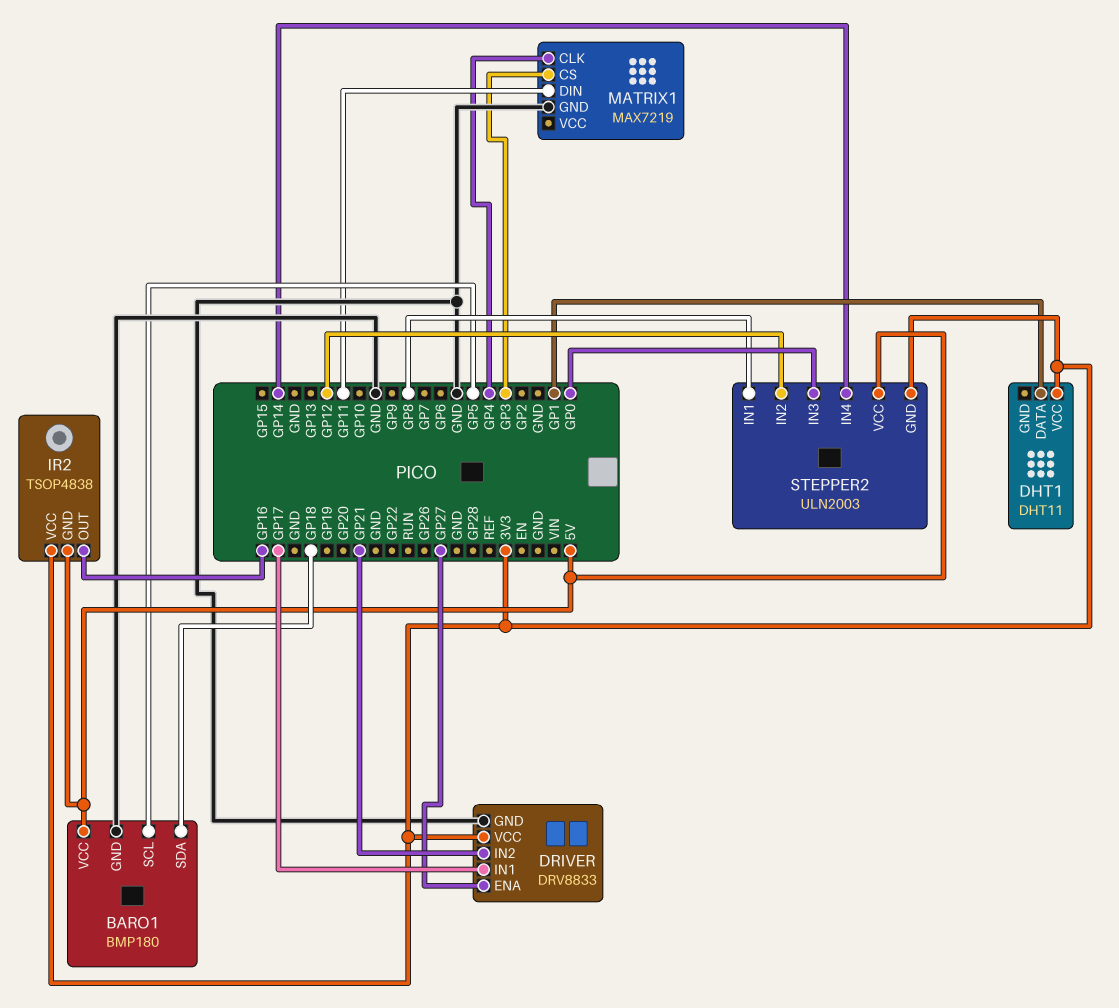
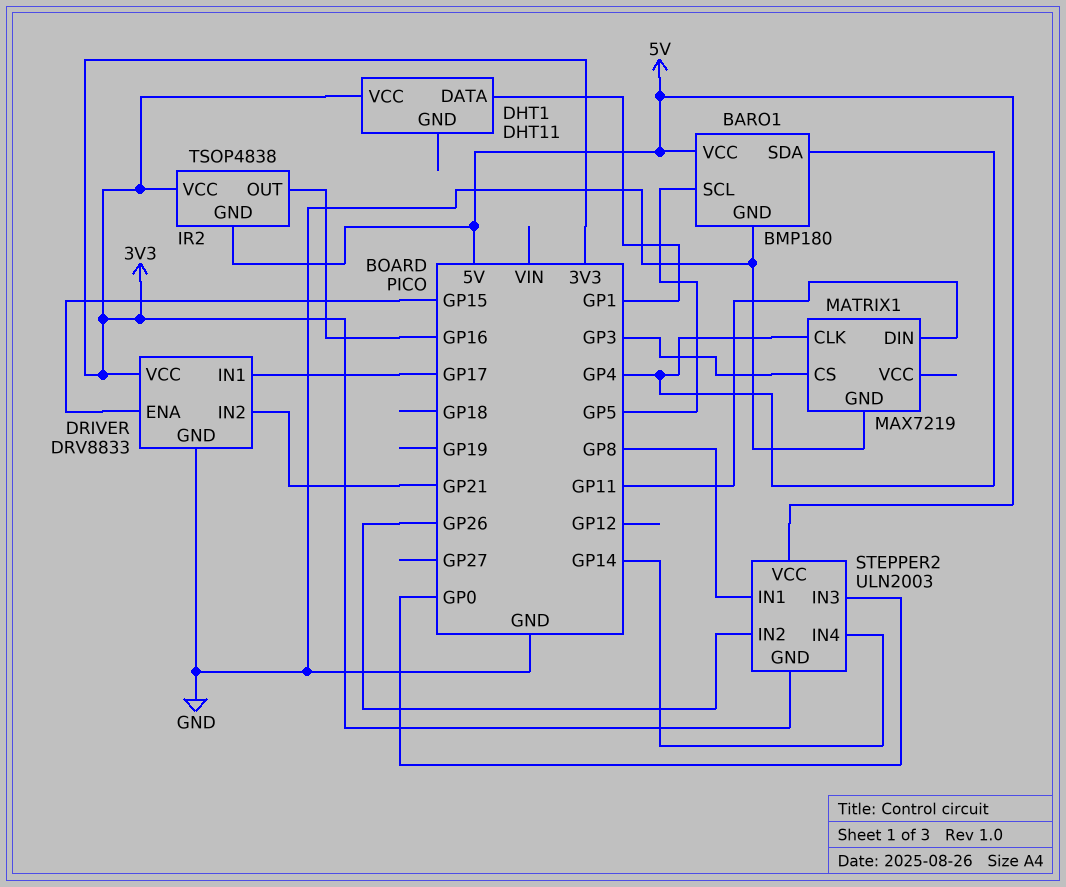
BARO1 pin SDA: GP18 -> GP4
DRIVER pin ENA: GP27 -> GP15
STEPPER2 pin IN2: GP12 -> GP26

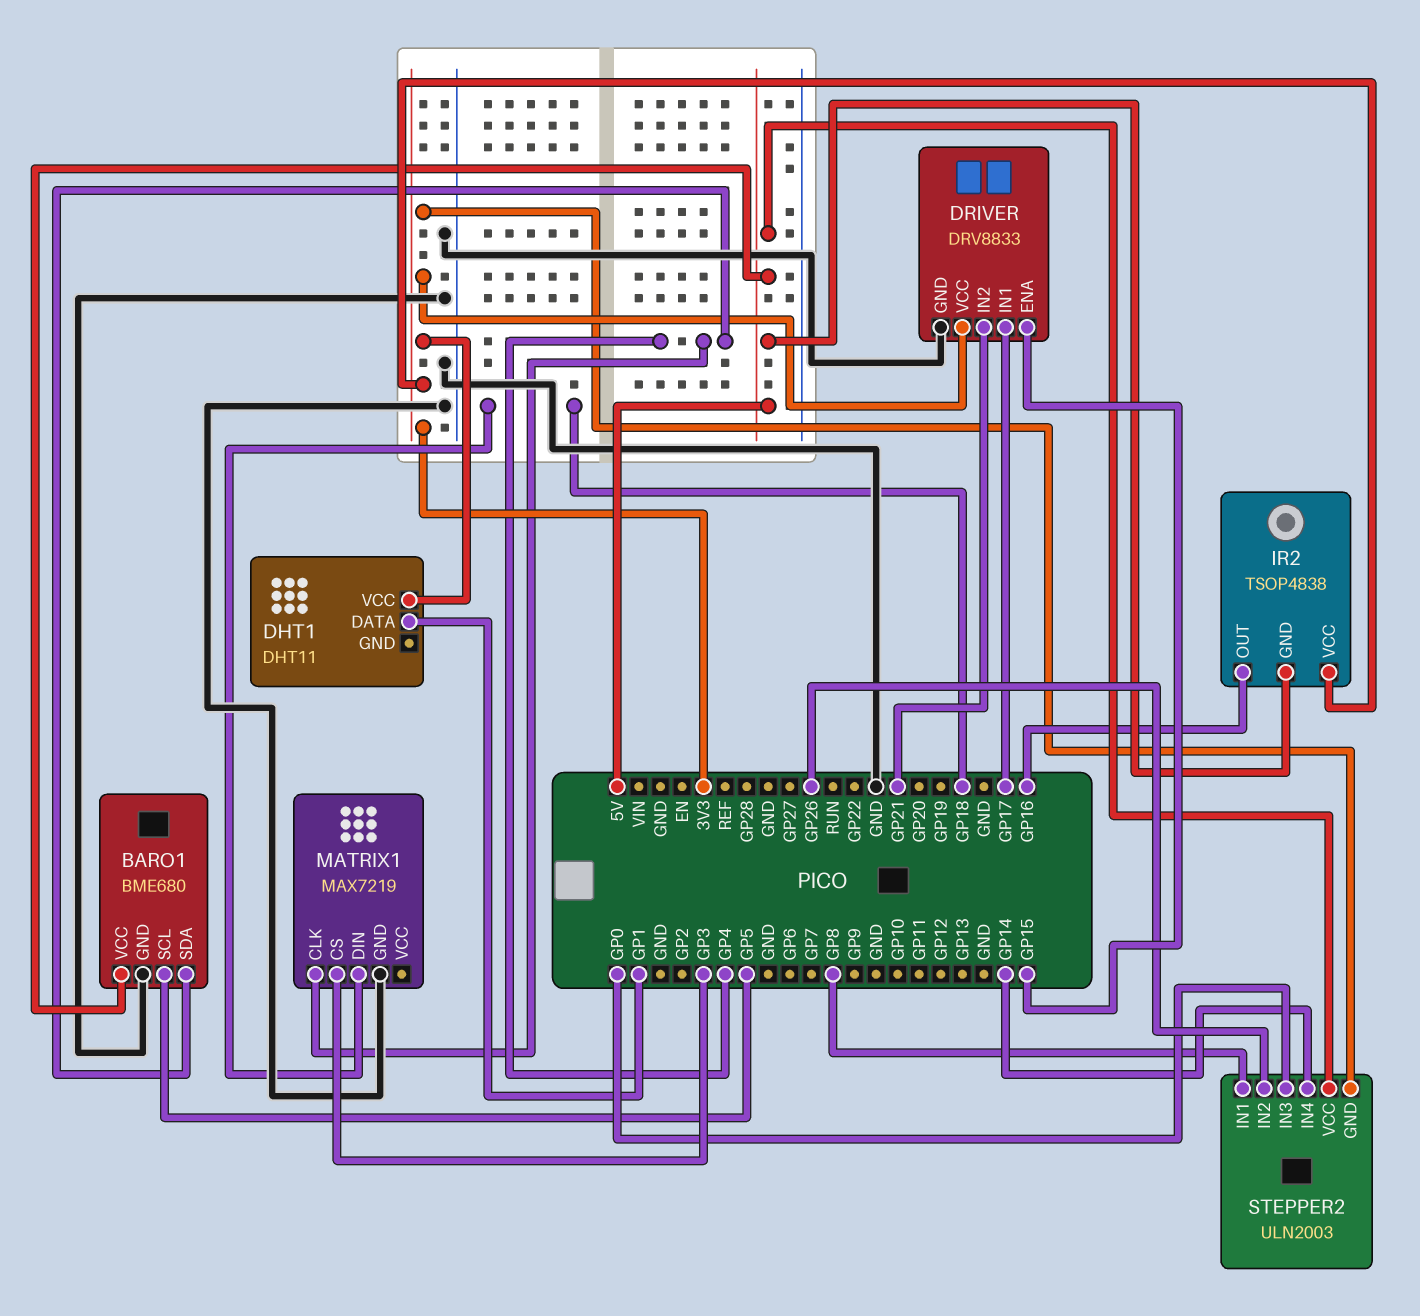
BARO1: BMP180 -> BME680
MATRIX1 pin DIN: GP11 -> GP18

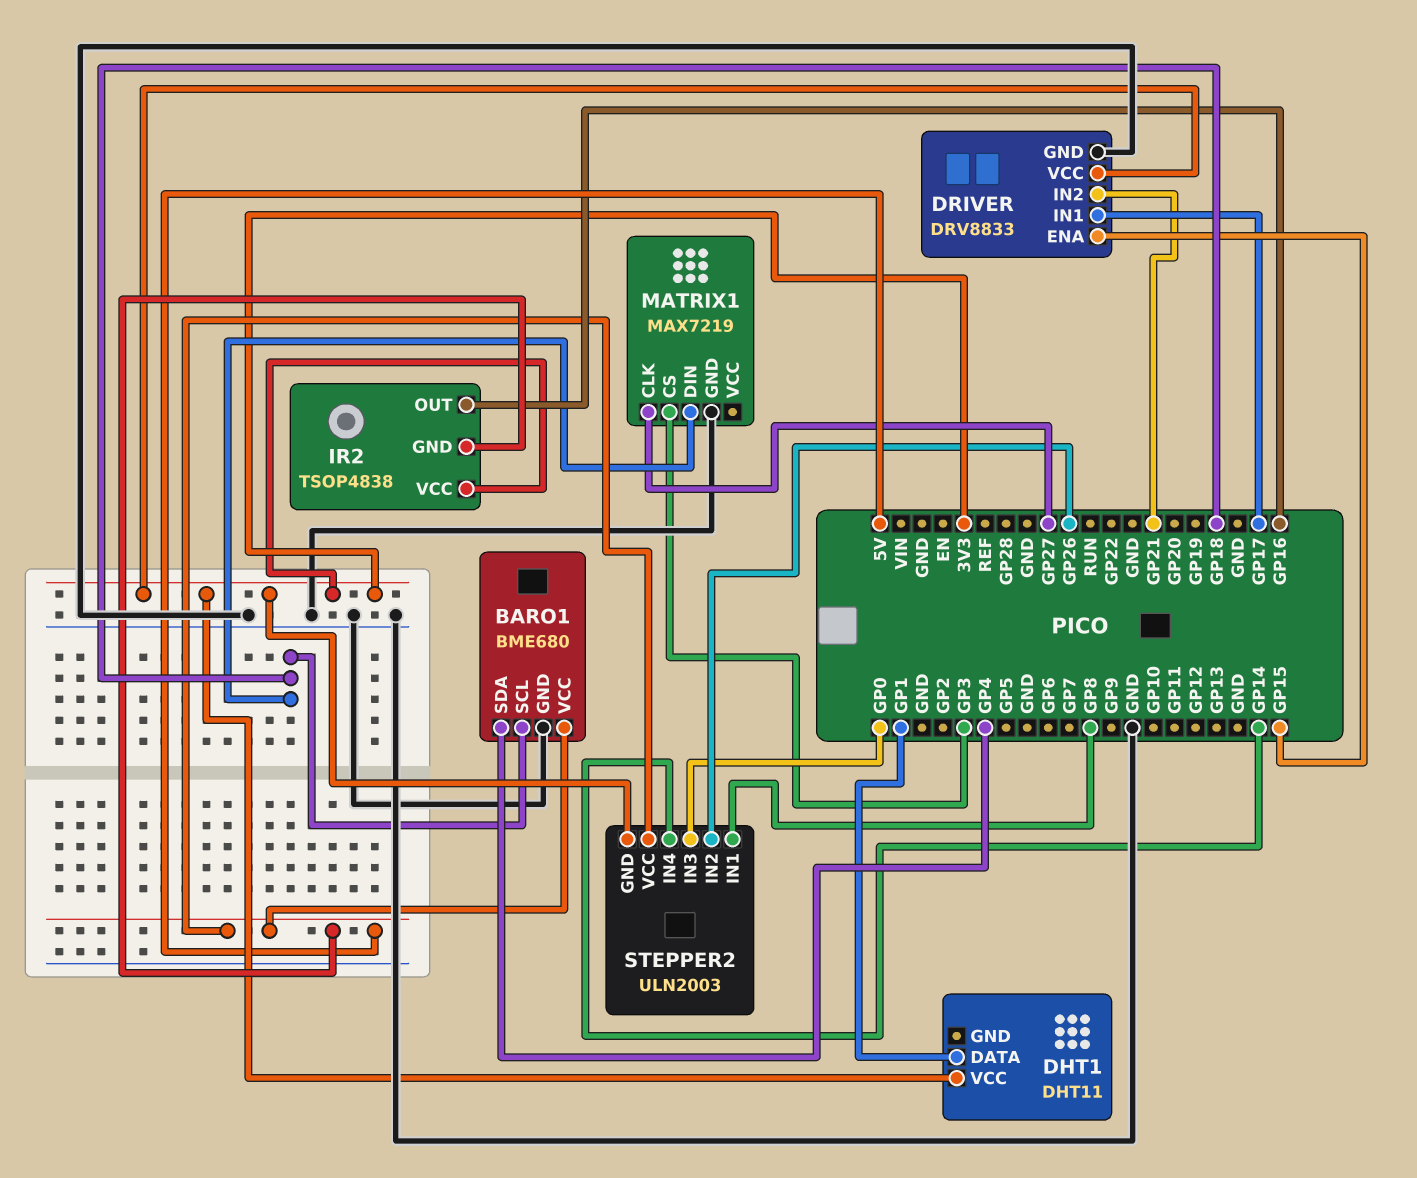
BARO1 pin SCL: GP5 -> GP18
MATRIX1 pin CLK: GP4 -> GP27

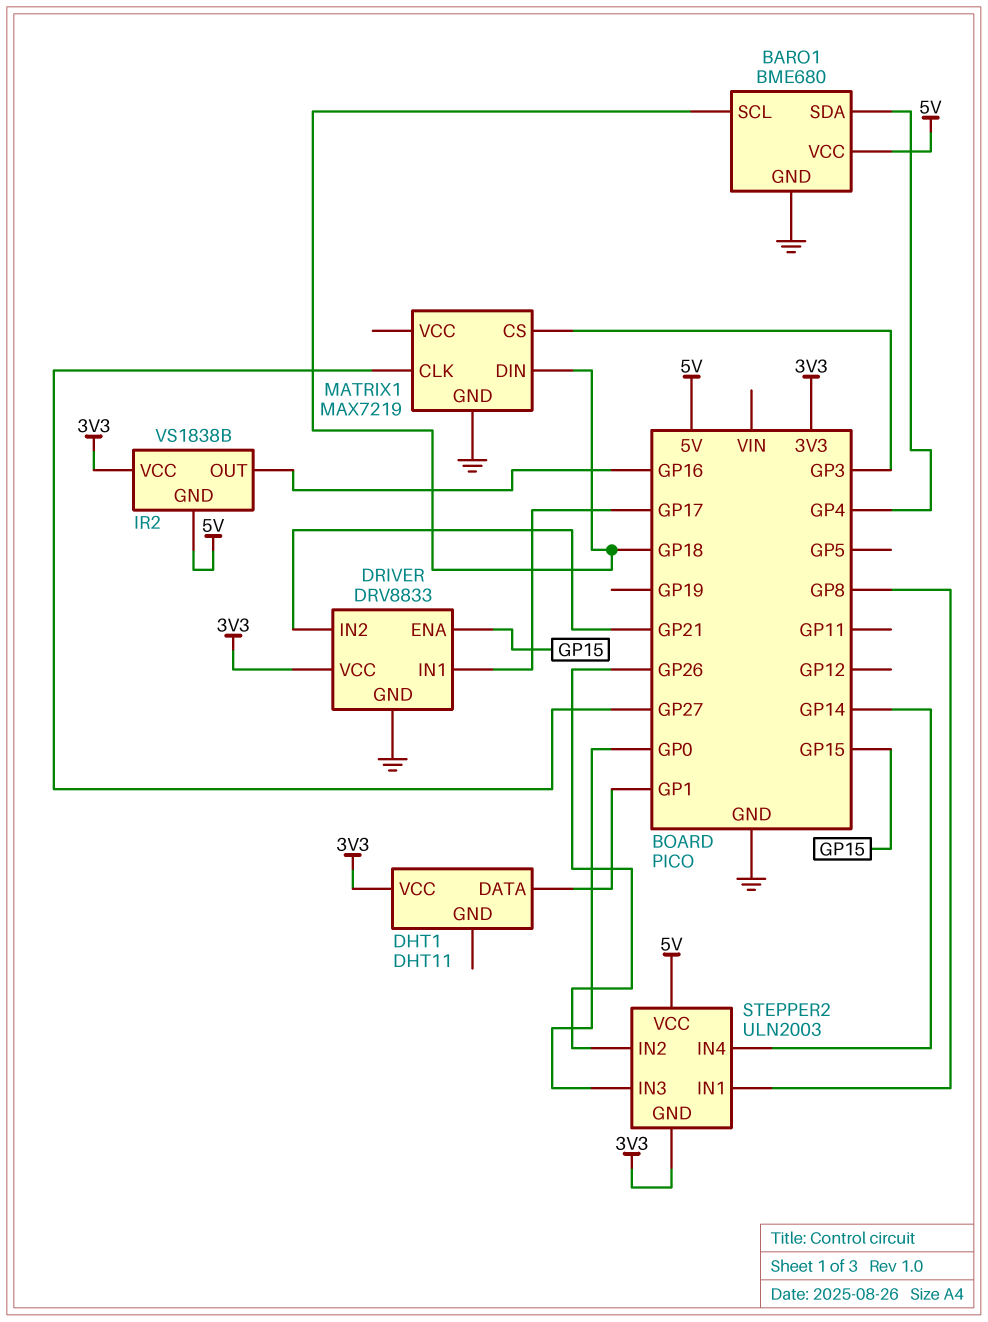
IR2: TSOP4838 -> VS1838B

